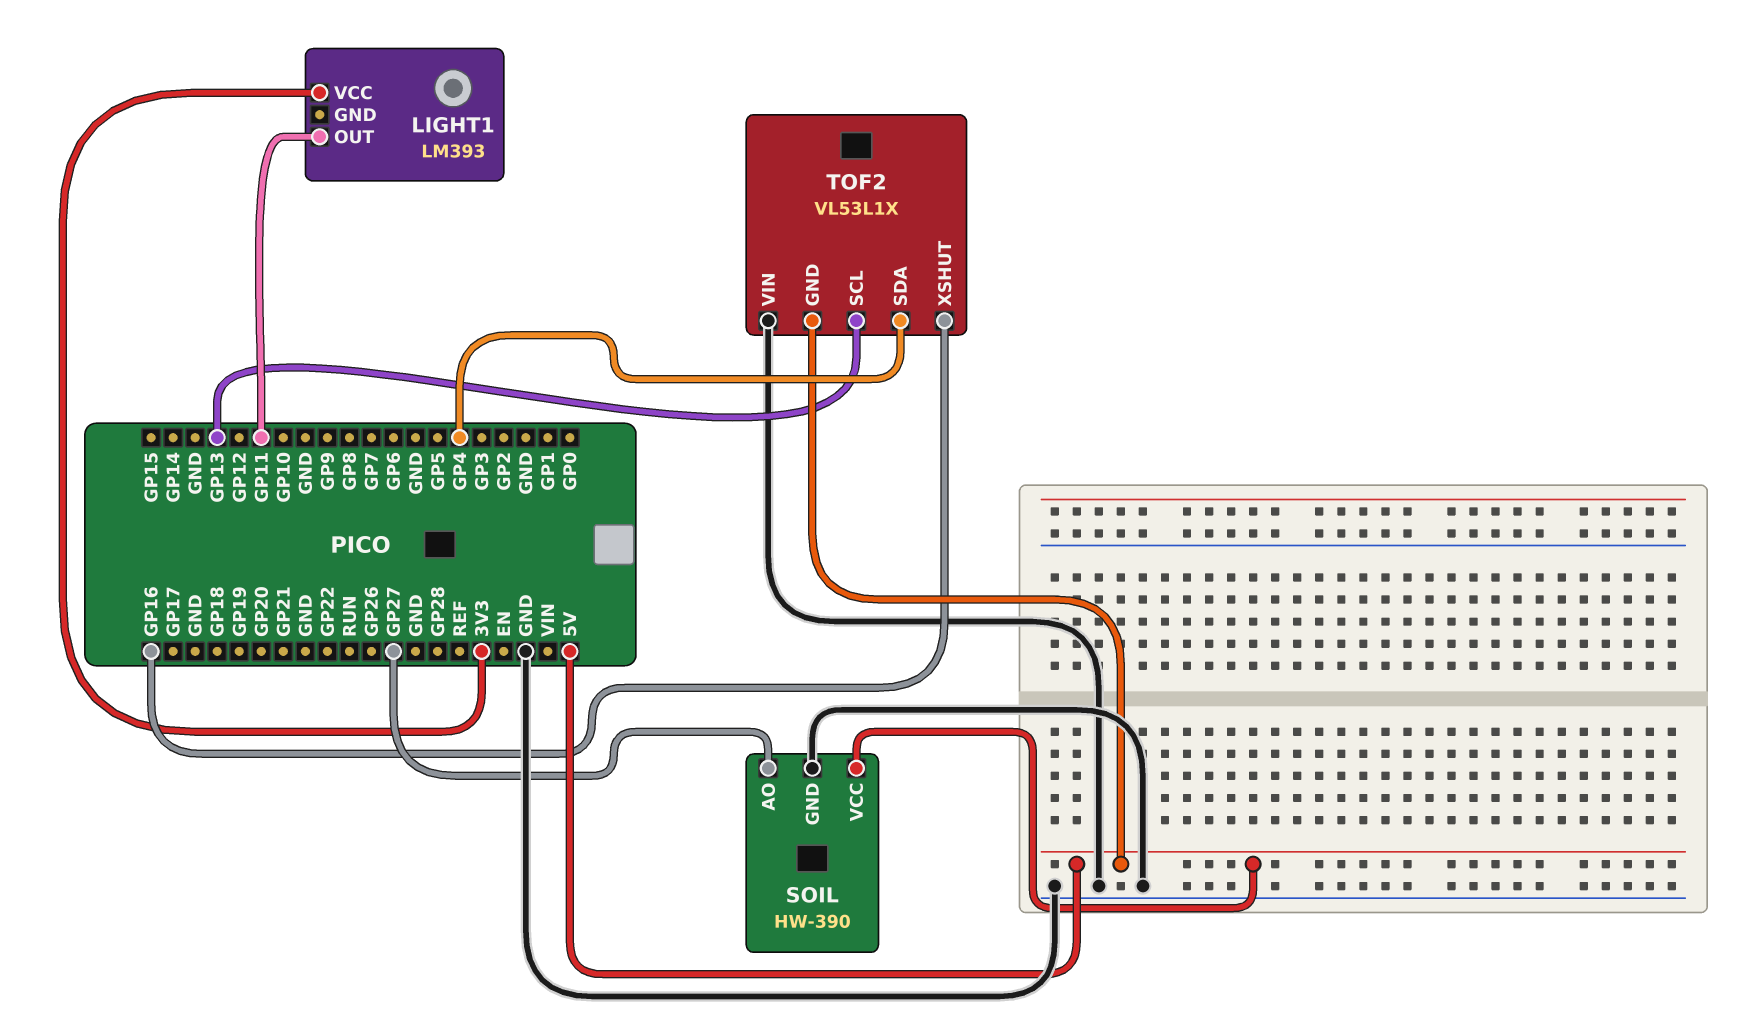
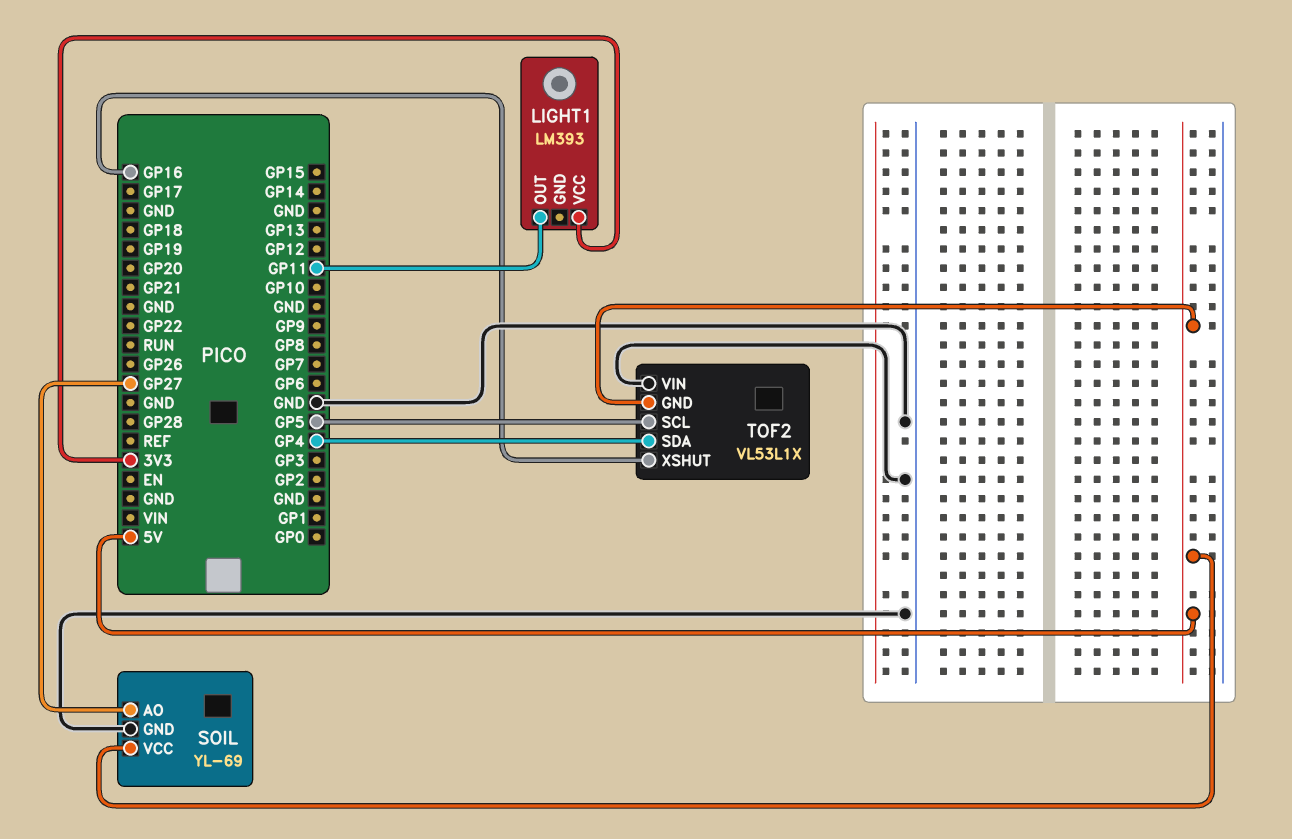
SOIL: HW-390 -> YL-69
TOF2 pin SCL: GP13 -> GP5

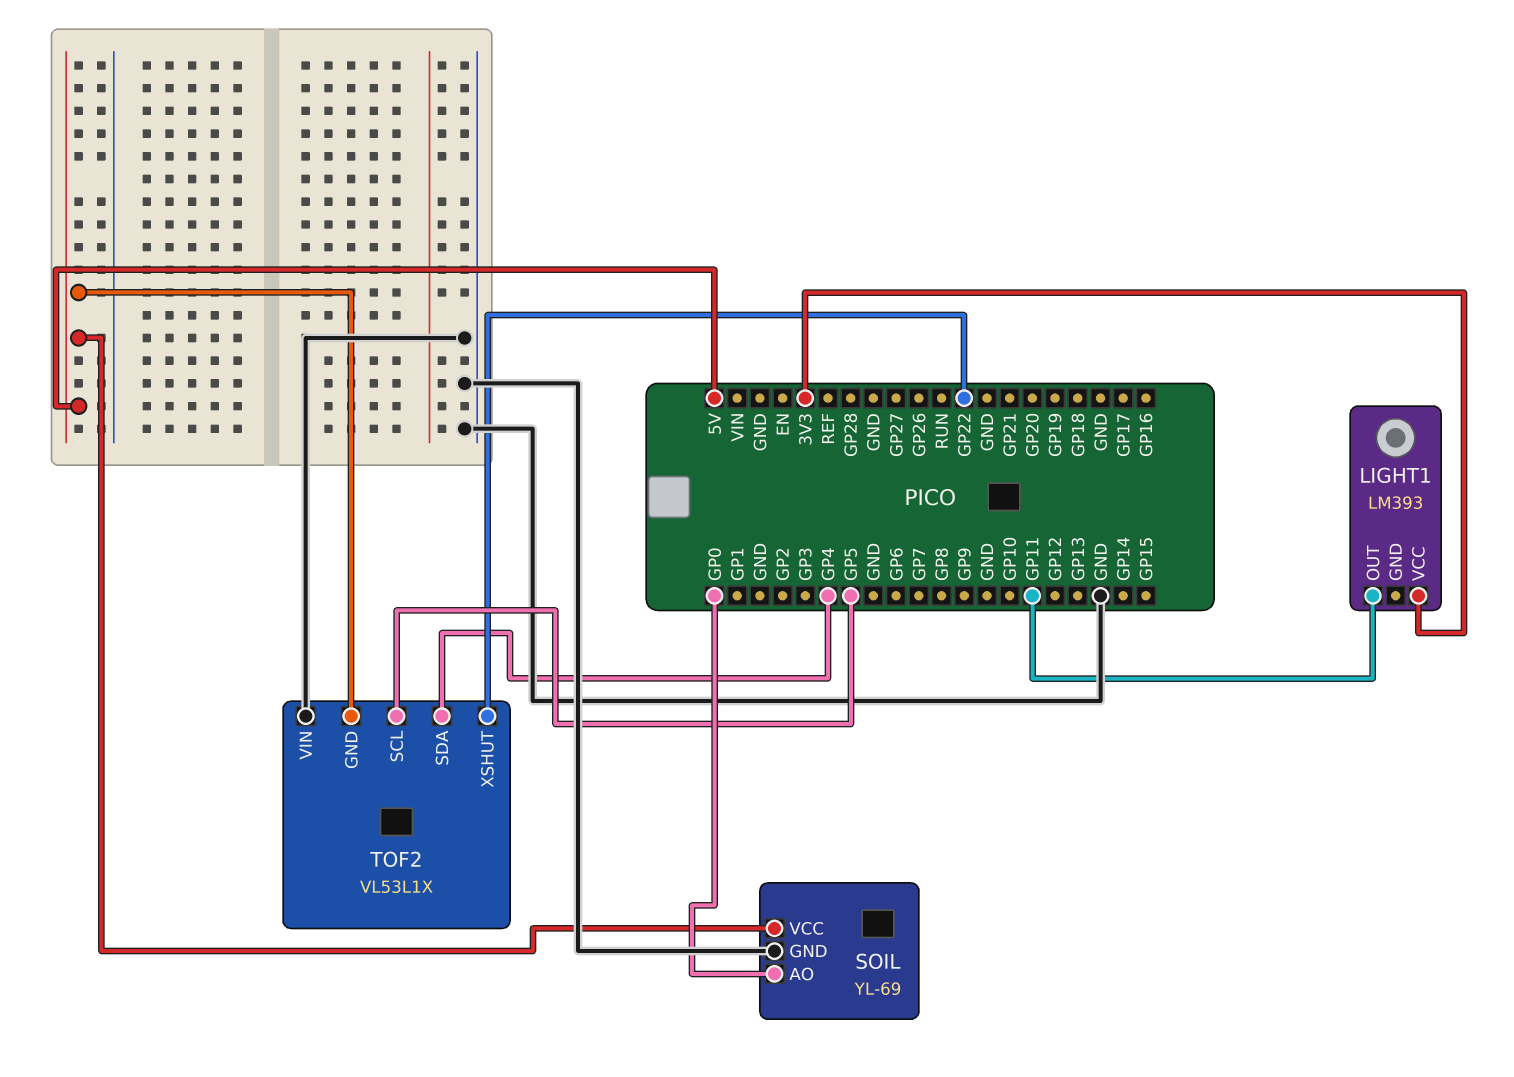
SOIL pin AO: GP27 -> GP0
TOF2 pin XSHUT: GP16 -> GP22

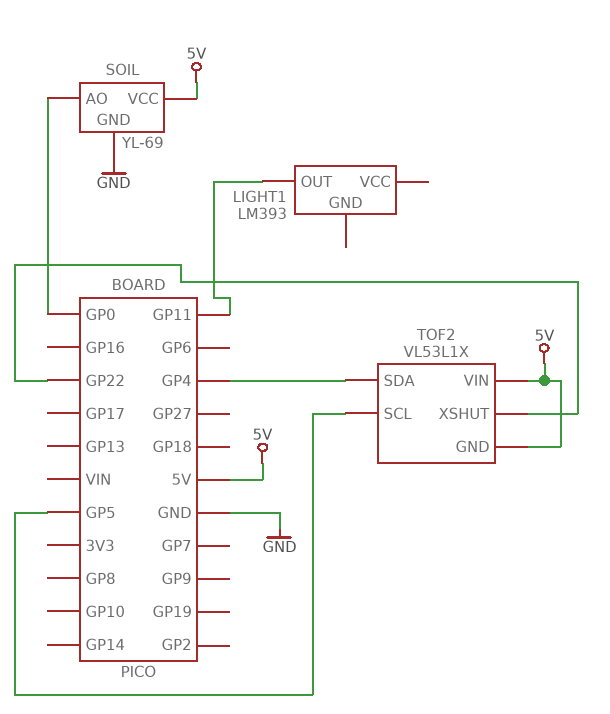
LIGHT1 pin VCC: 3V3 -> none
TOF2 pin VIN: GND -> 5V

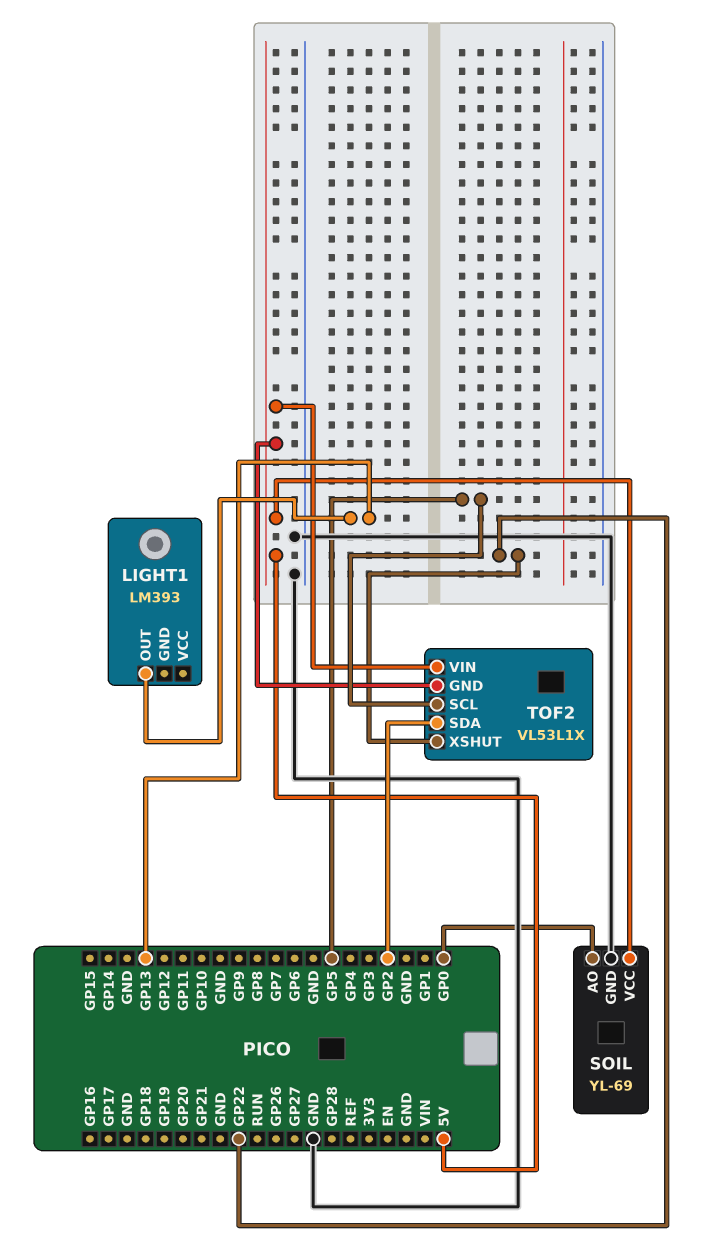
LIGHT1 pin OUT: GP11 -> GP13
TOF2 pin SDA: GP4 -> GP2

